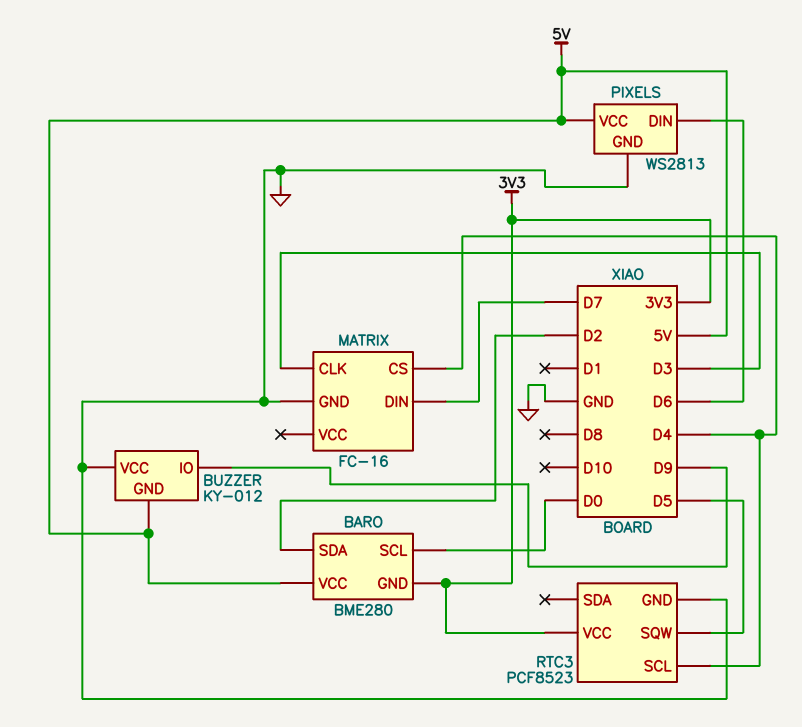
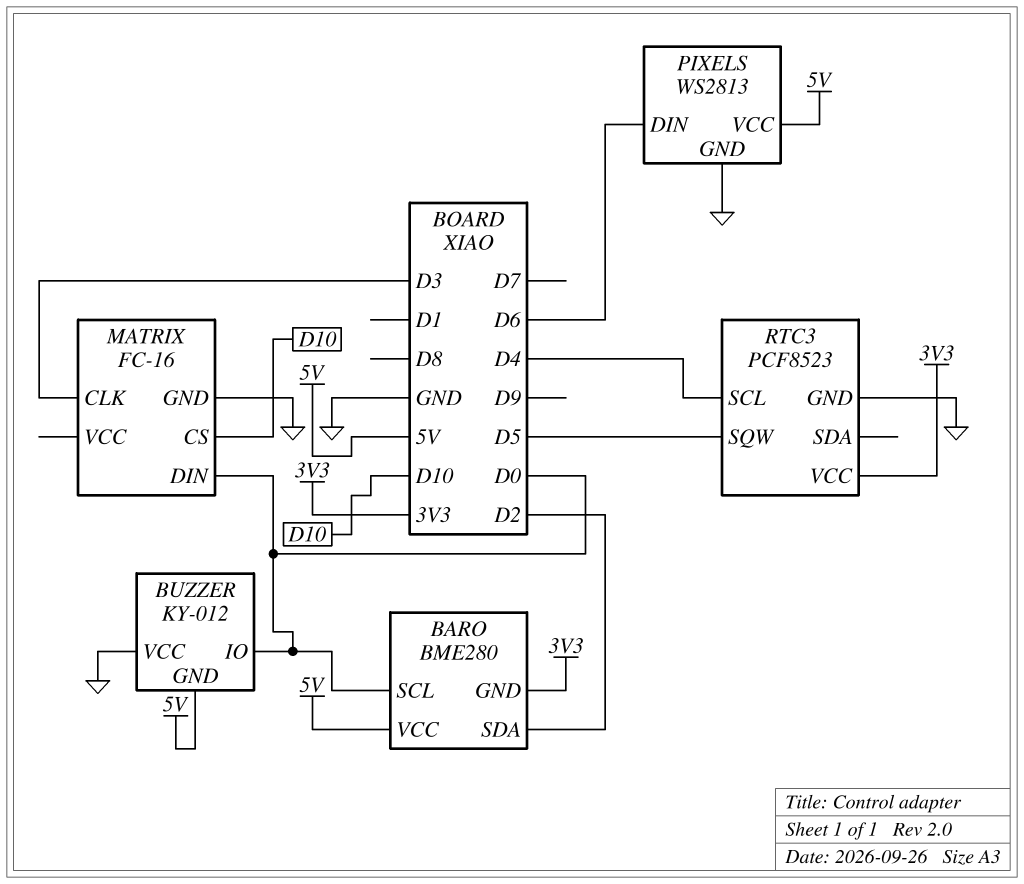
BUZZER pin IO: D9 -> D0
MATRIX pin CS: D4 -> D10
MATRIX pin DIN: D7 -> D0

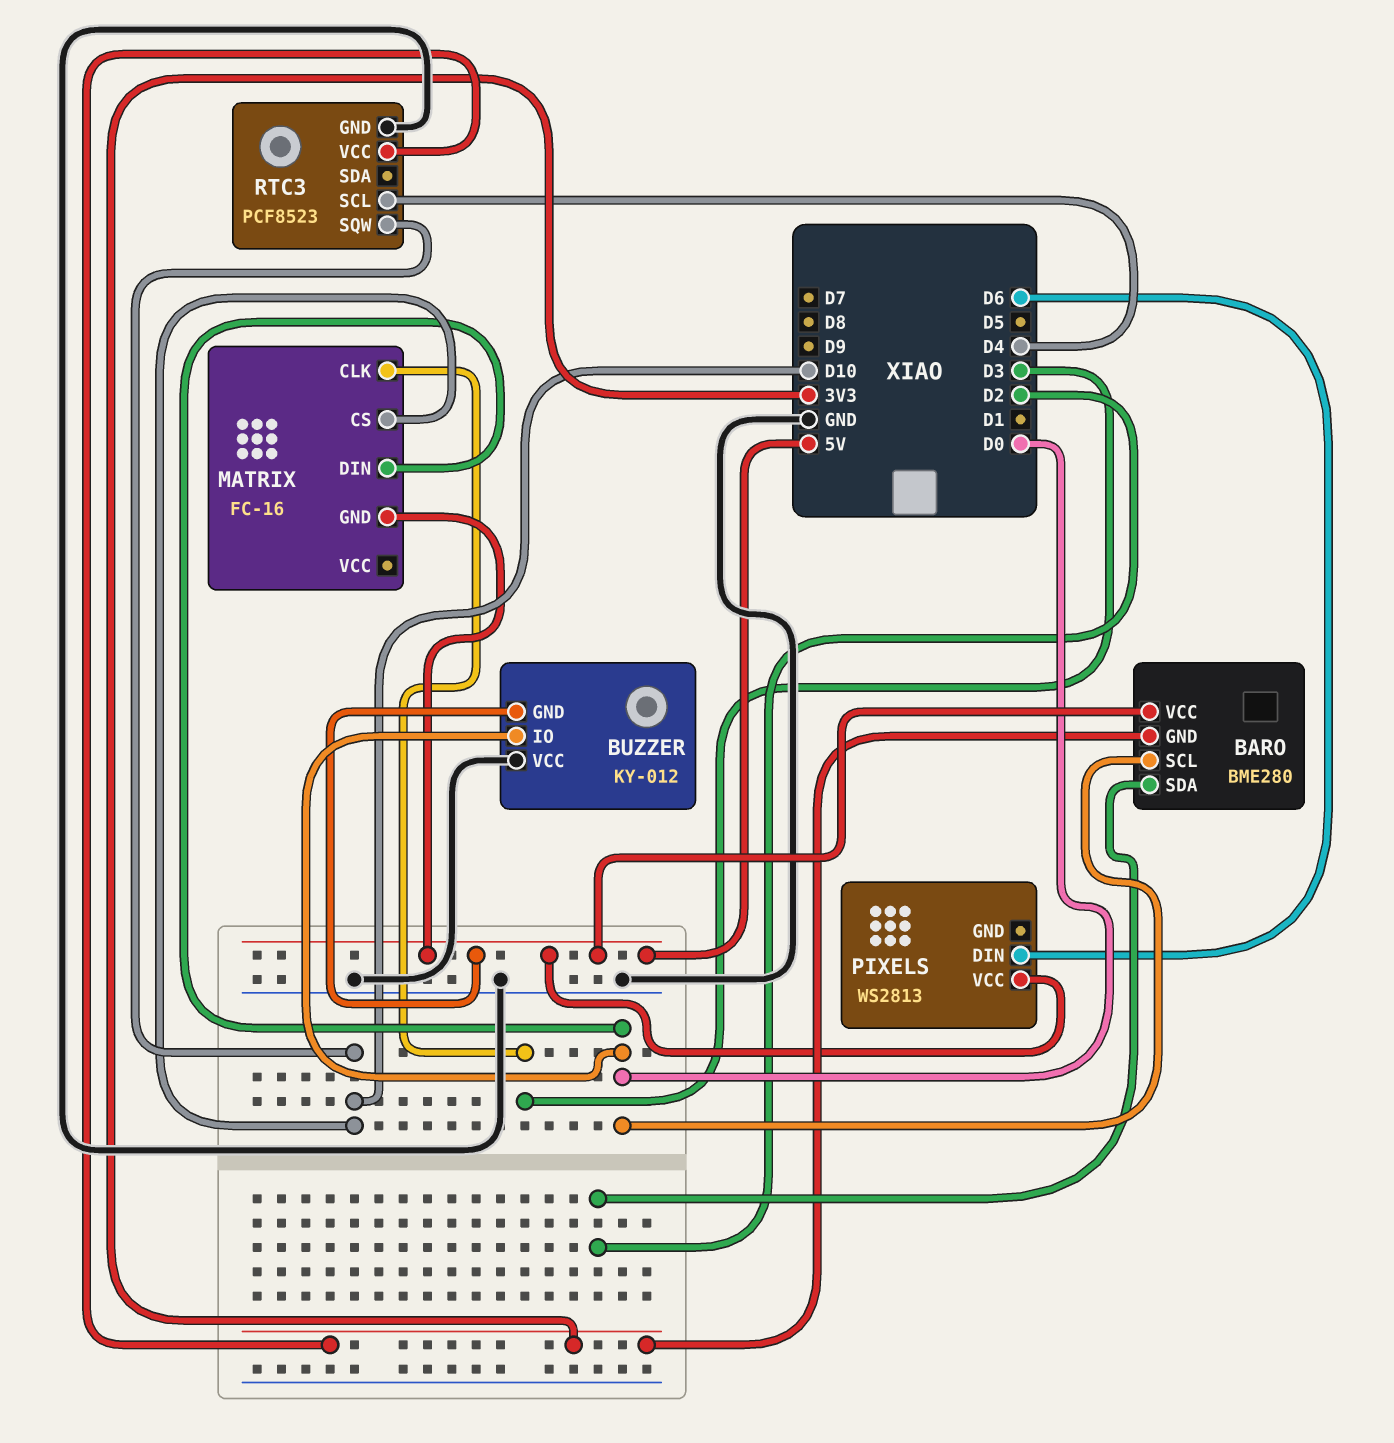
MATRIX pin GND: GND -> 5V
PIXELS pin GND: GND -> none
RTC3 pin SQW: D5 -> D10

